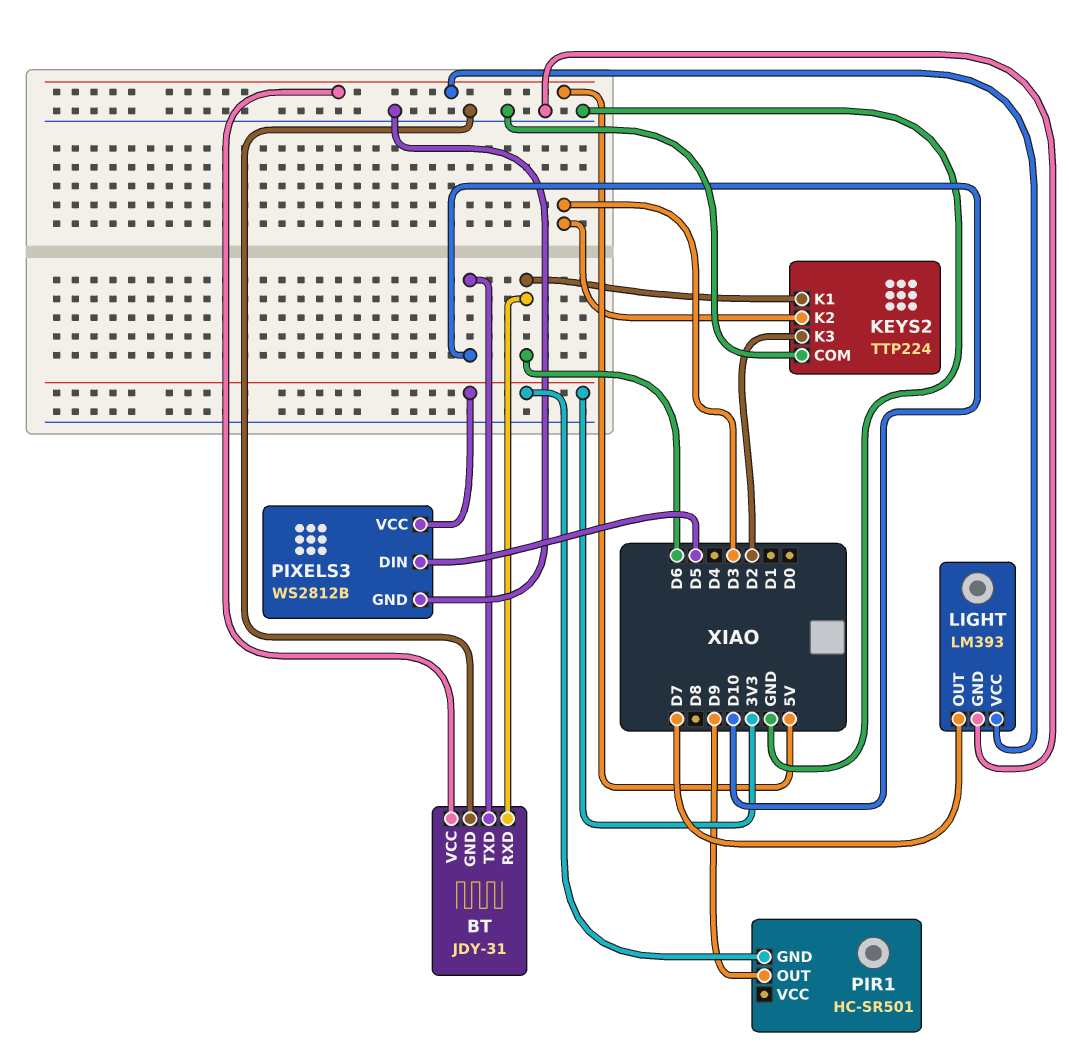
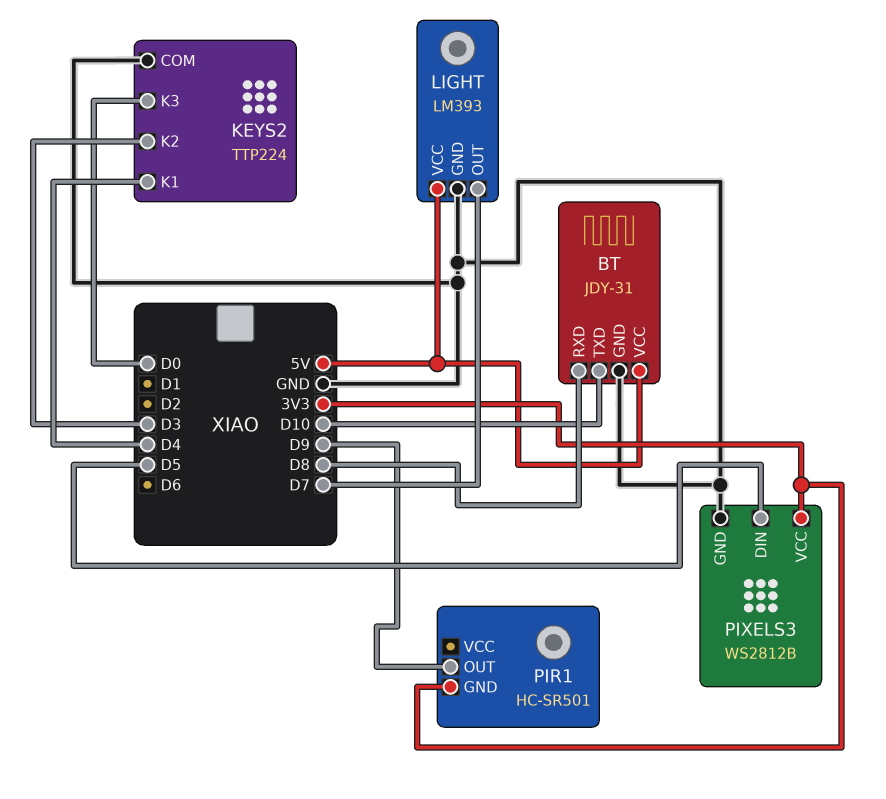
BT pin RXD: D6 -> D8
KEYS2 pin K1: D6 -> D4
KEYS2 pin K3: D2 -> D0

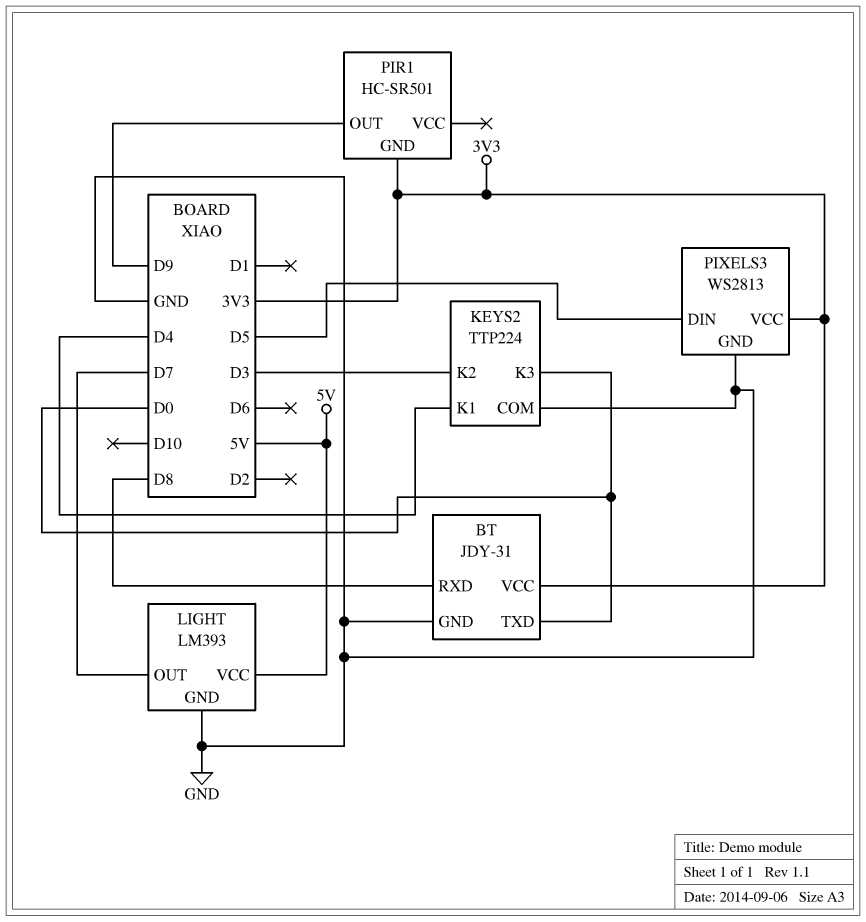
BT pin TXD: D10 -> D0
BT pin VCC: 5V -> 3V3
PIXELS3: WS2812B -> WS2813

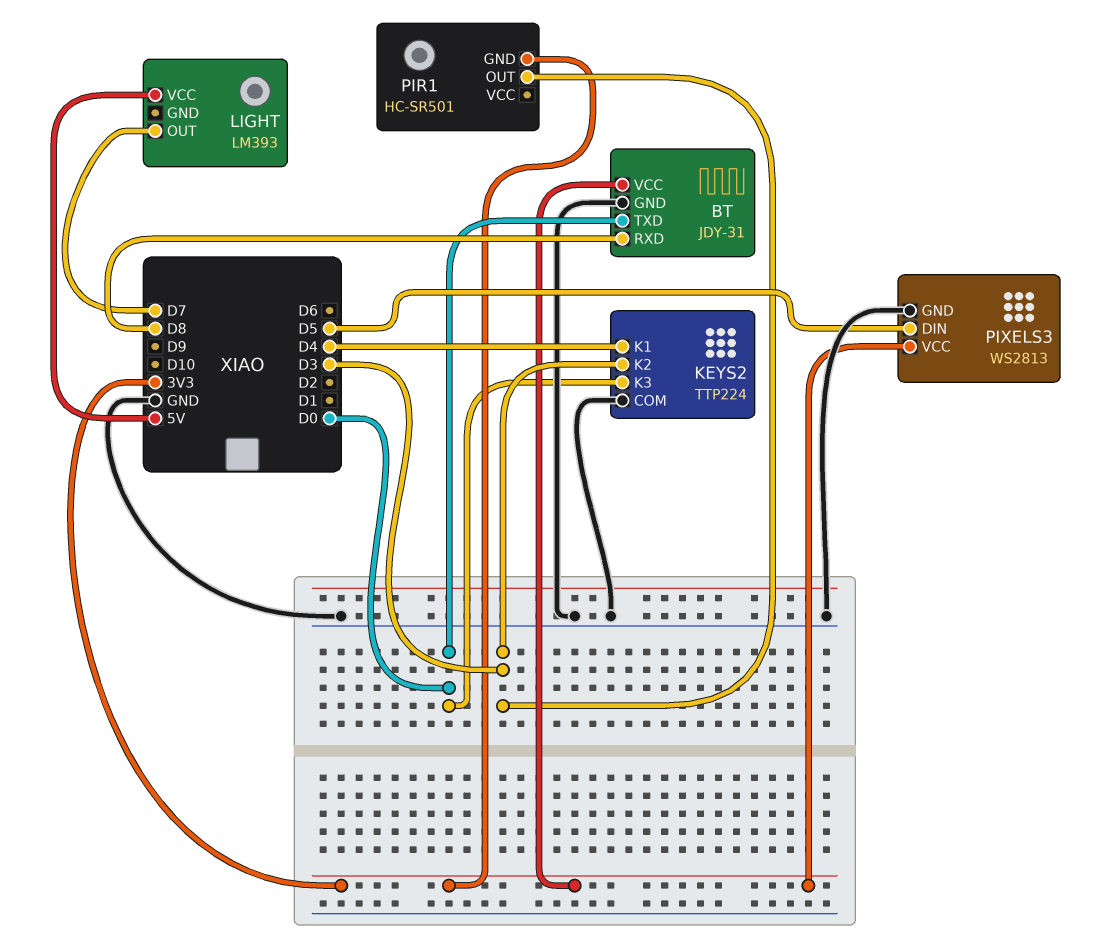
LIGHT pin GND: GND -> none
PIR1 pin OUT: D9 -> D3

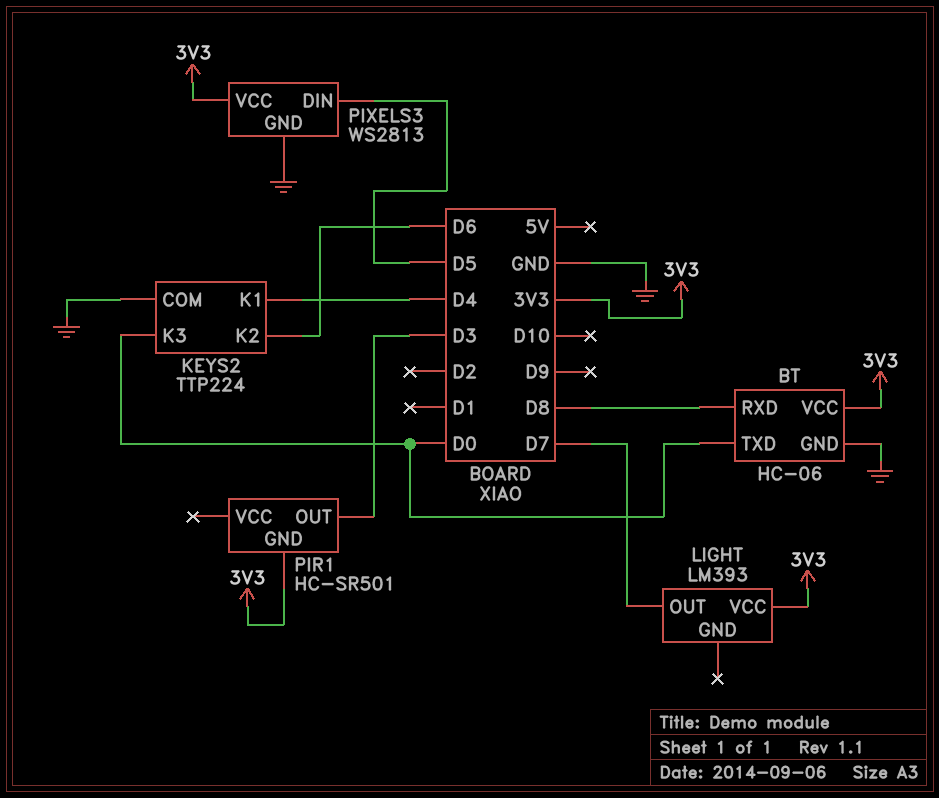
BT: JDY-31 -> HC-06
KEYS2 pin K2: D3 -> D6
LIGHT pin VCC: 5V -> 3V3

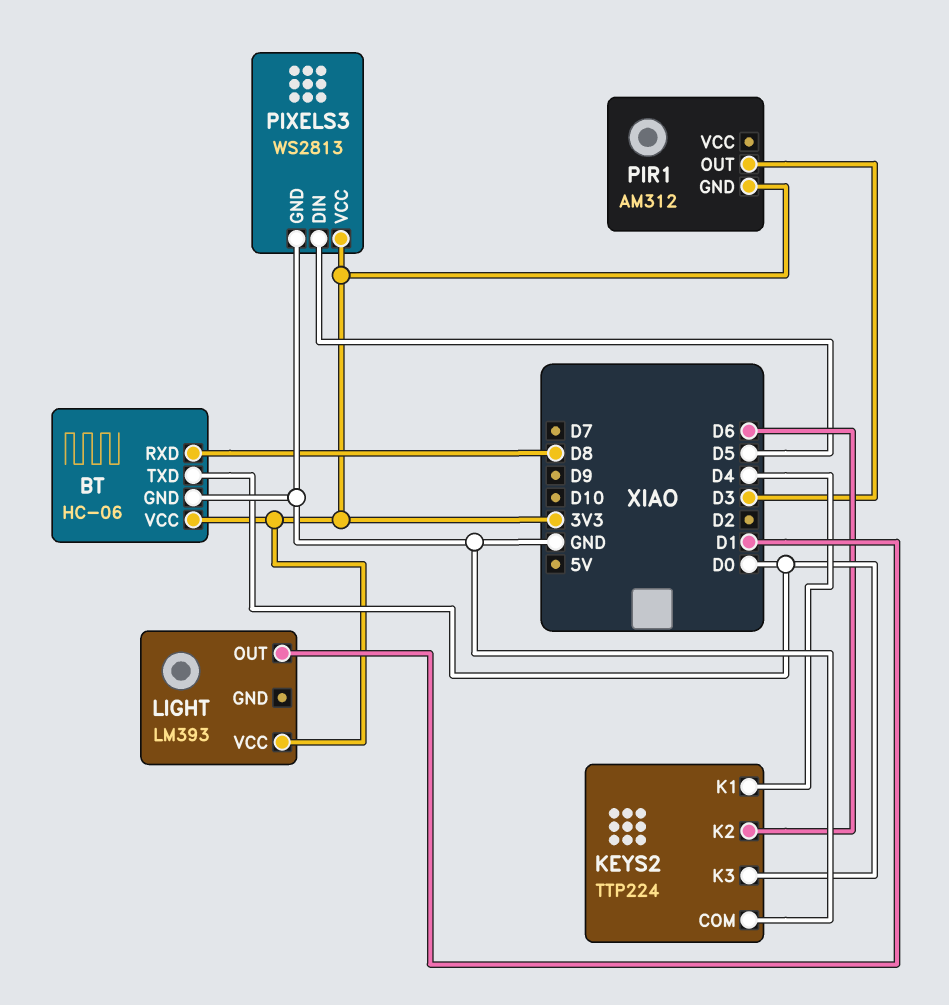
LIGHT pin OUT: D7 -> D1
PIR1: HC-SR501 -> AM312

